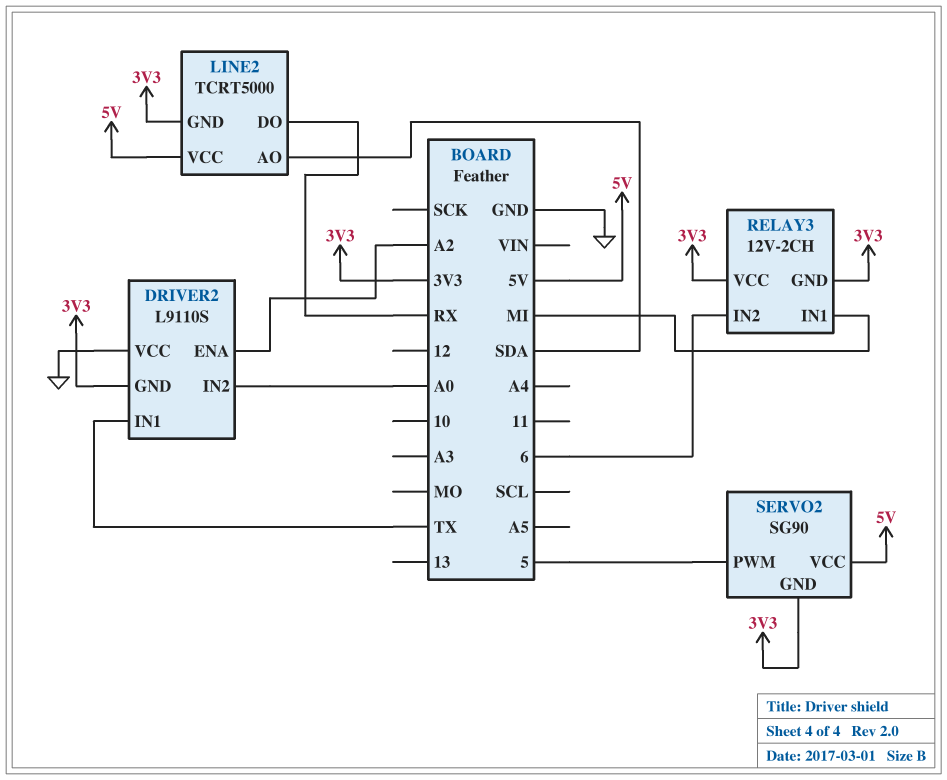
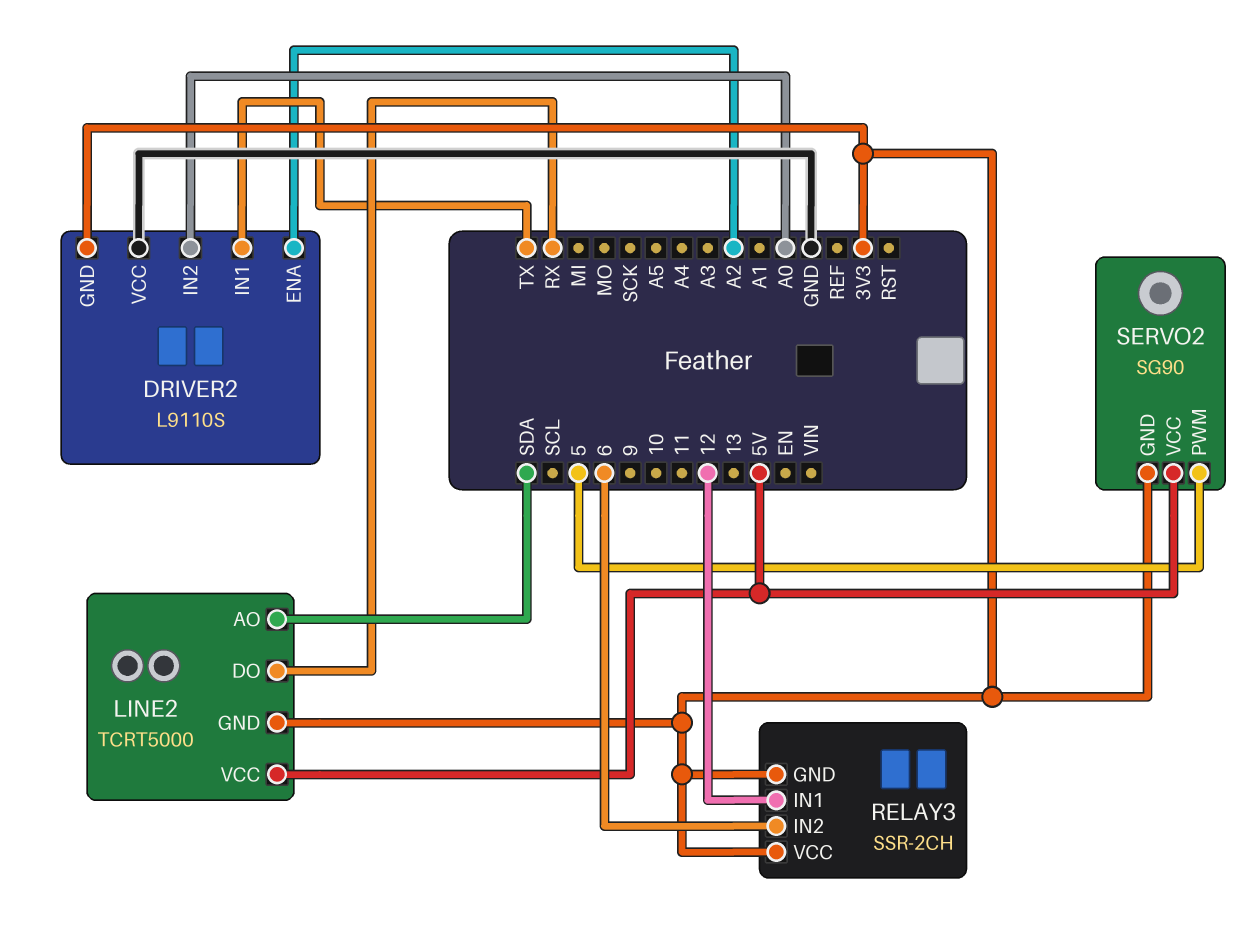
RELAY3: 12V-2CH -> SSR-2CH
RELAY3 pin IN1: MI -> 12

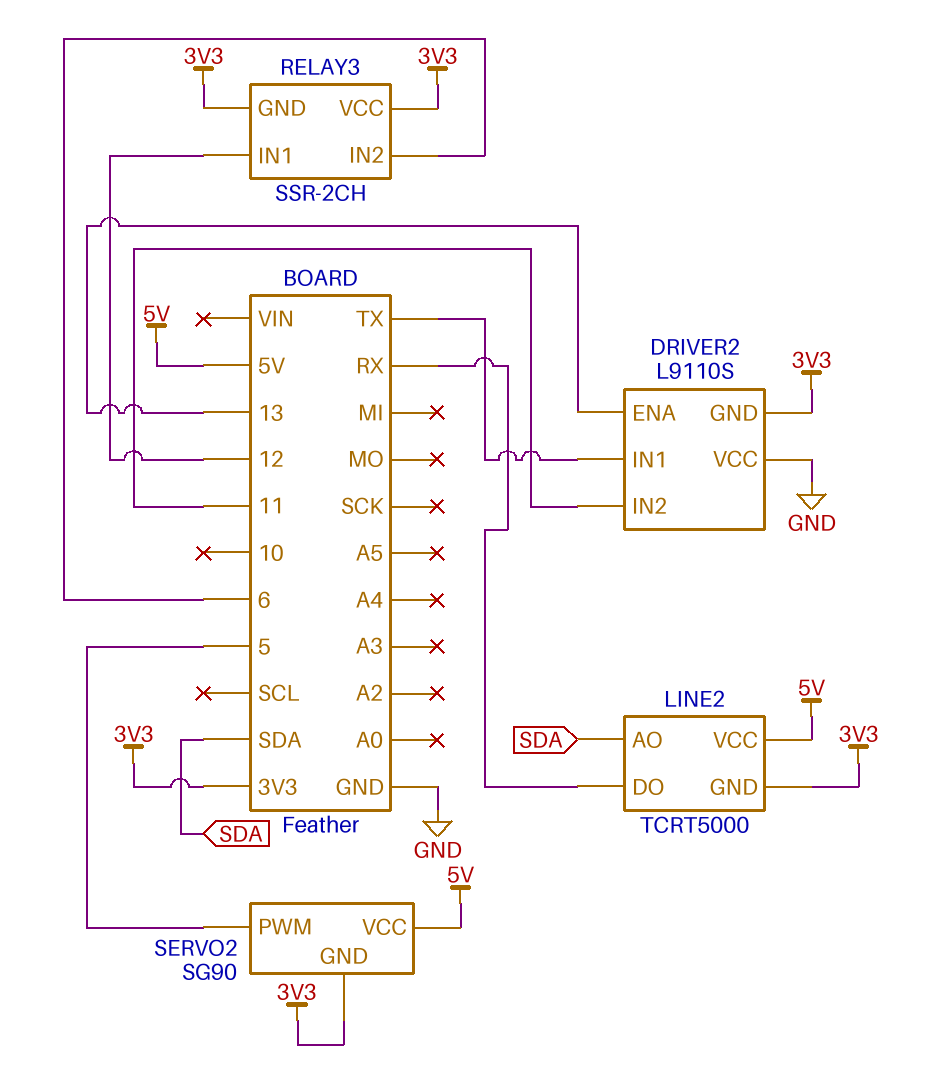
DRIVER2 pin ENA: A2 -> 13
DRIVER2 pin IN2: A0 -> 11

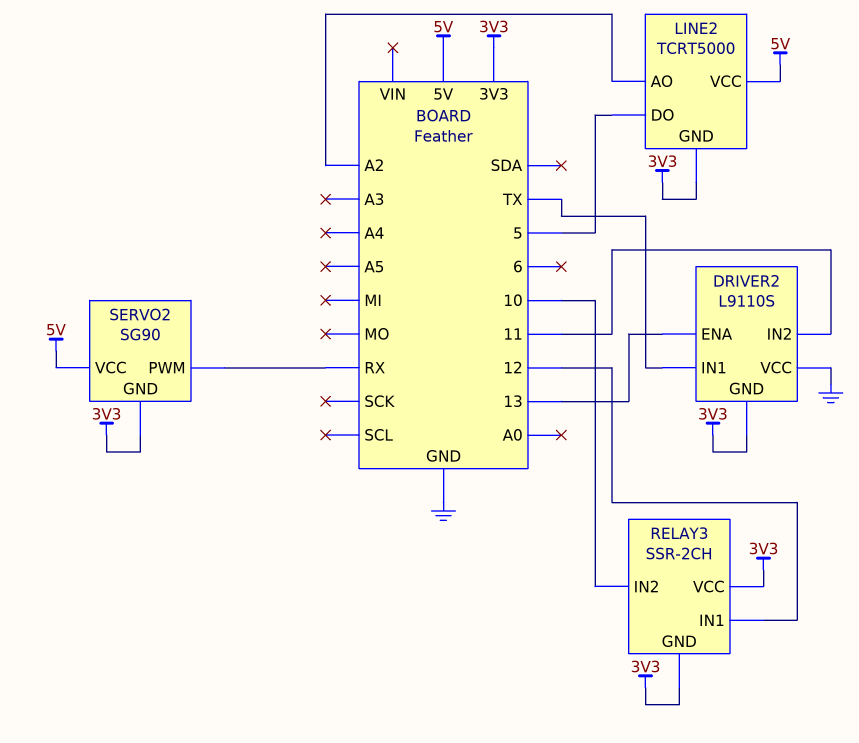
LINE2 pin AO: SDA -> A2
LINE2 pin DO: RX -> 5
RELAY3 pin IN2: 6 -> 10
SERVO2 pin PWM: 5 -> RX

